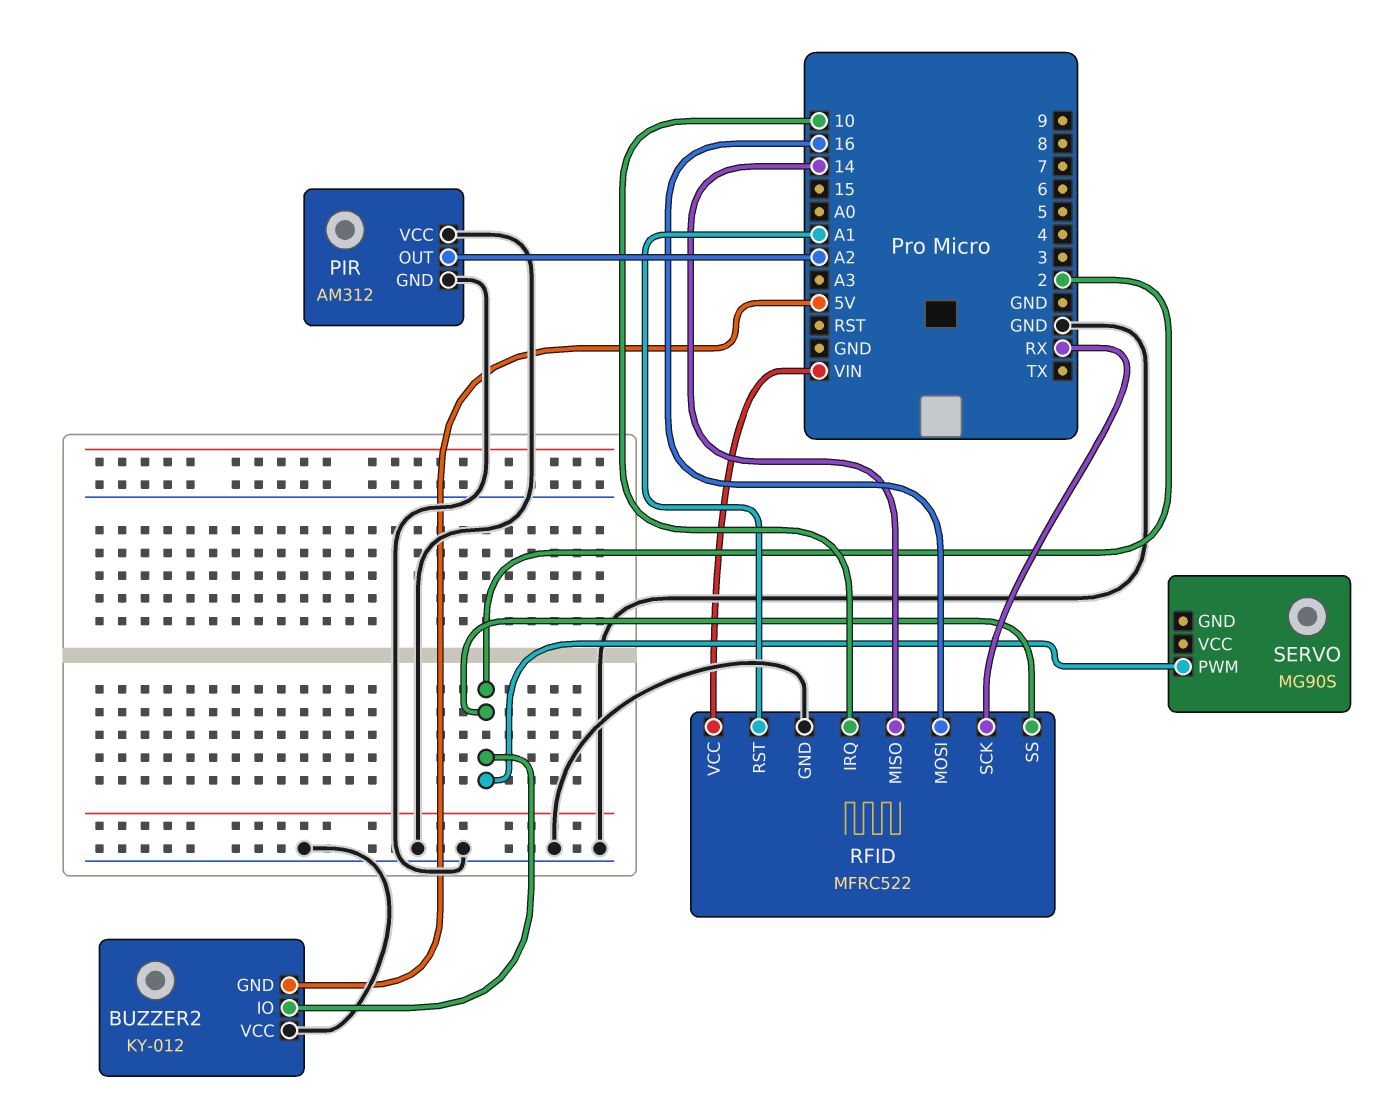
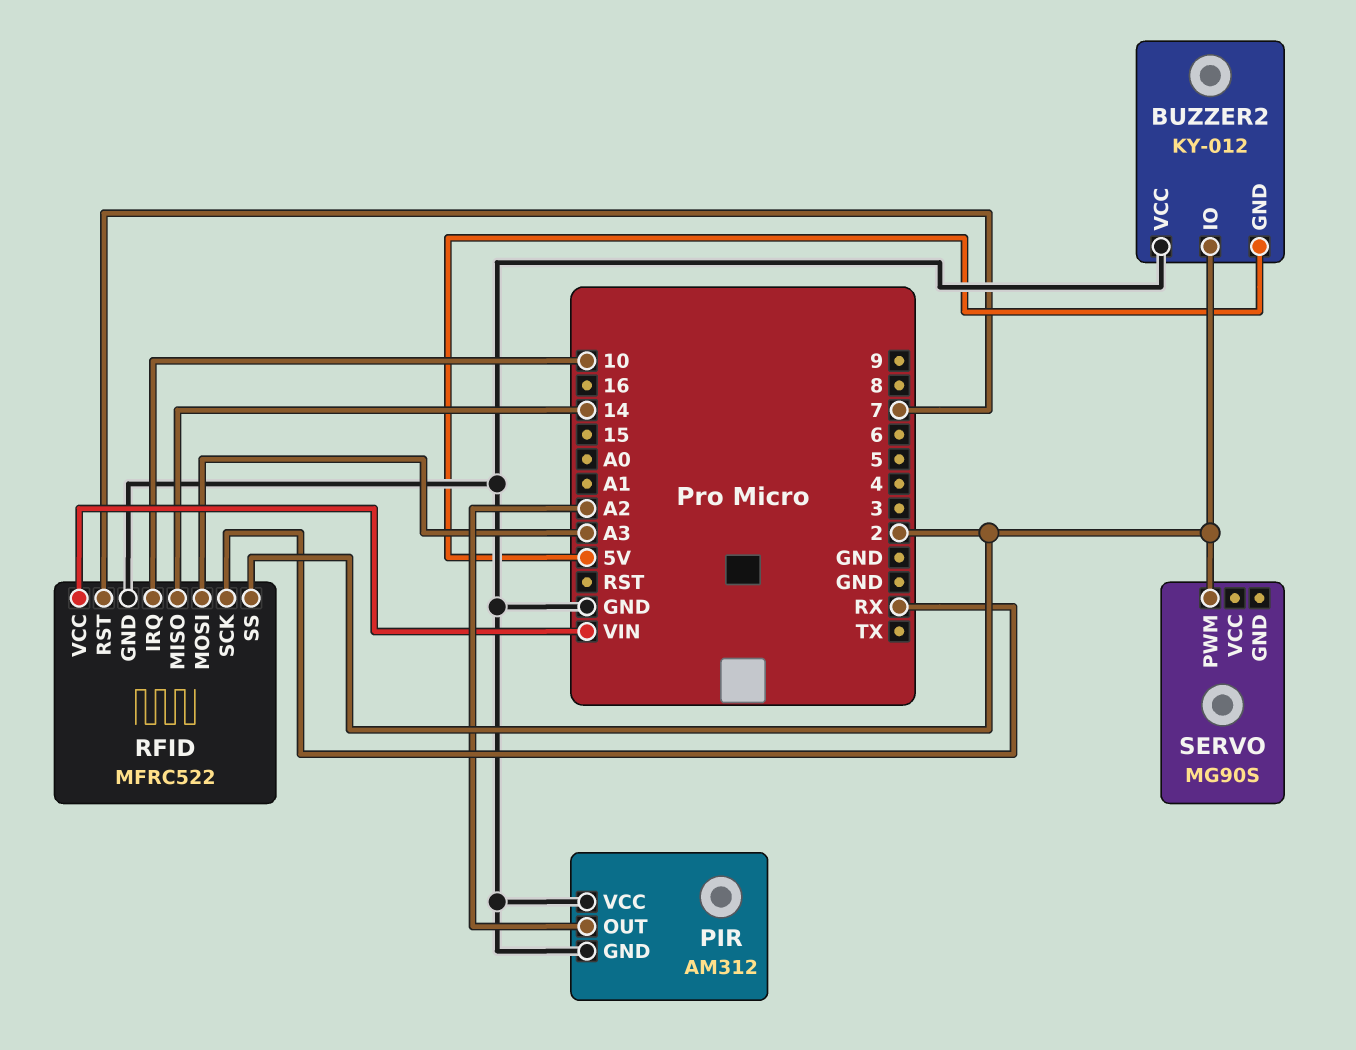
RFID pin MOSI: 16 -> A3
RFID pin RST: A1 -> 7

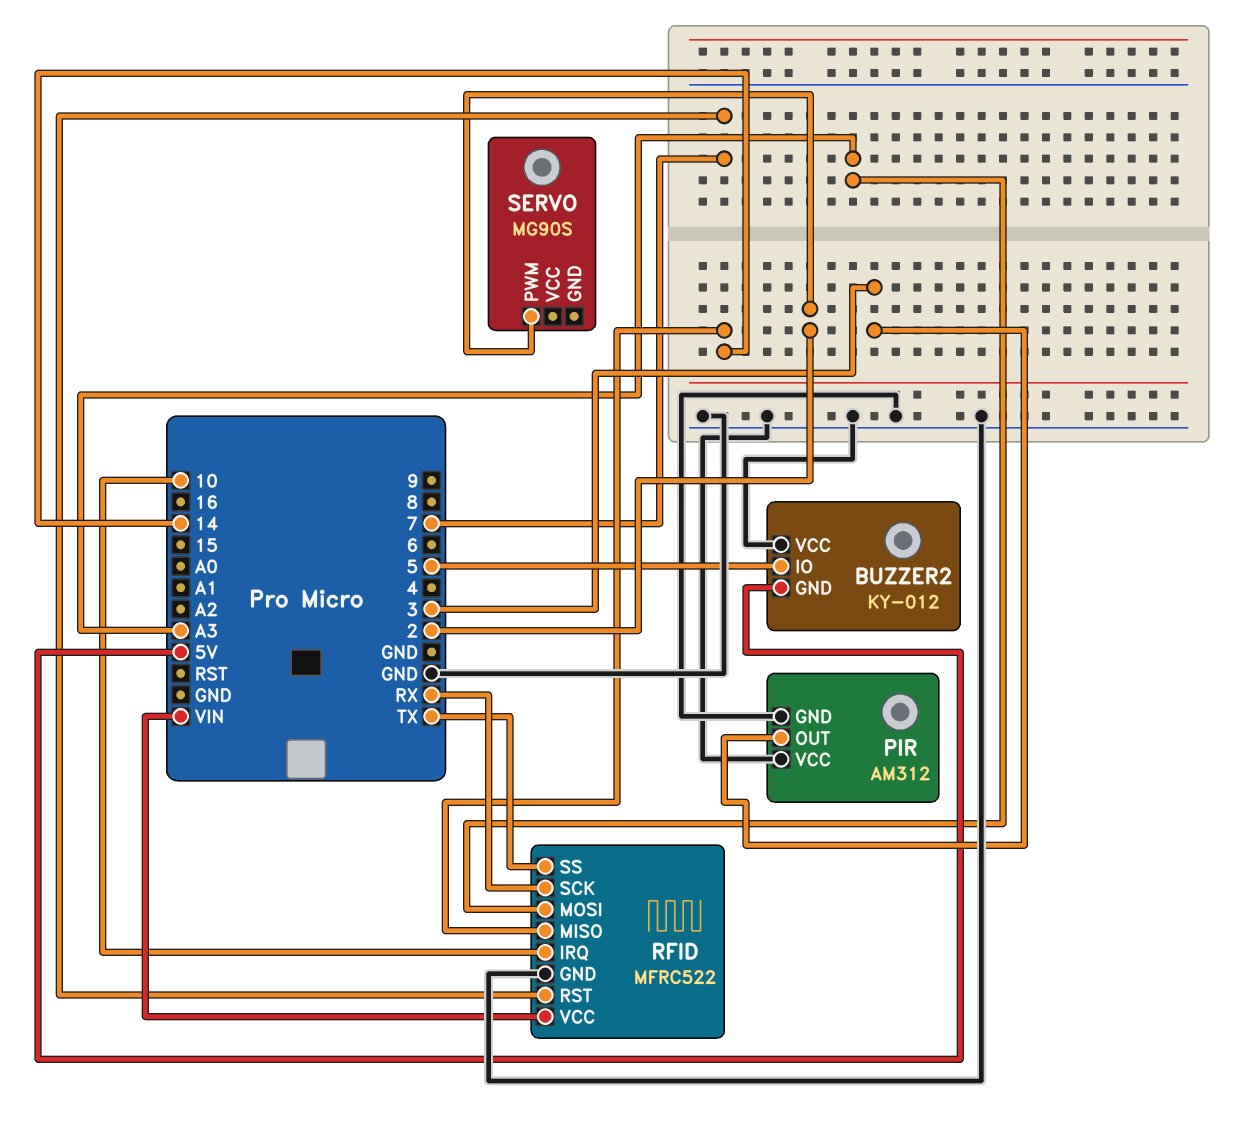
BUZZER2 pin IO: 2 -> 5
PIR pin OUT: A2 -> 3
RFID pin SS: 2 -> TX

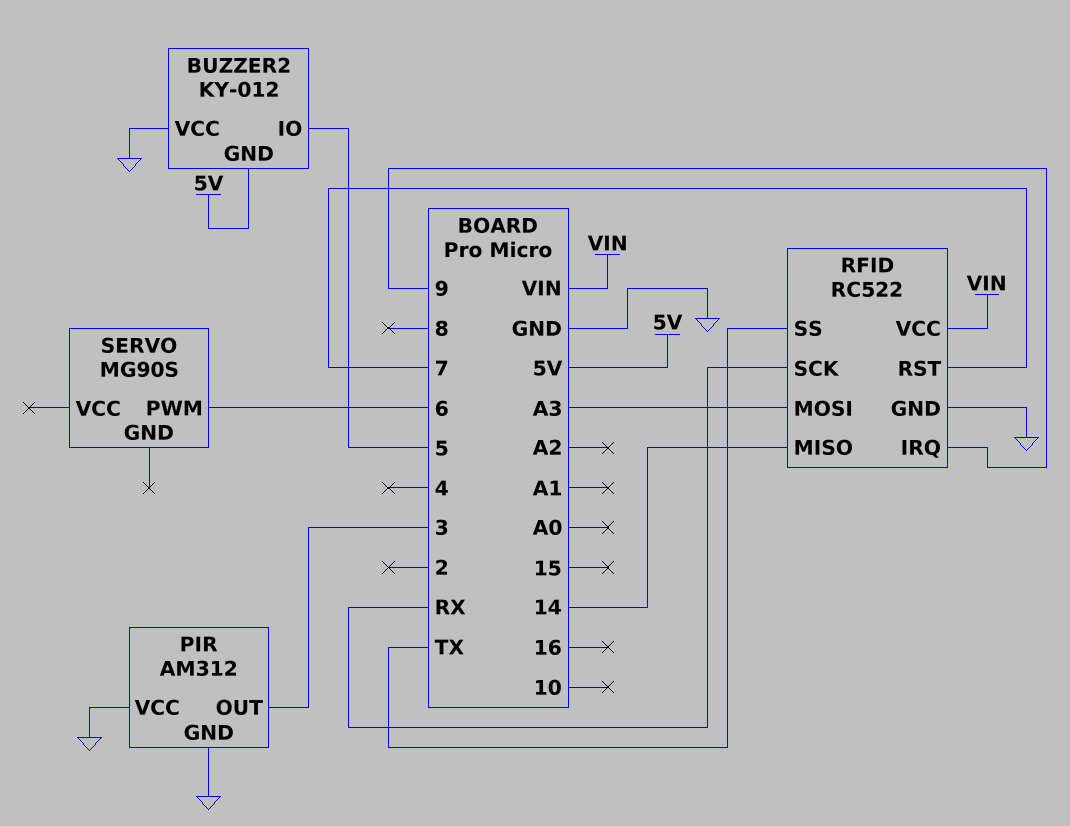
RFID: MFRC522 -> RC522
RFID pin IRQ: 10 -> 9
SERVO pin PWM: 2 -> 6

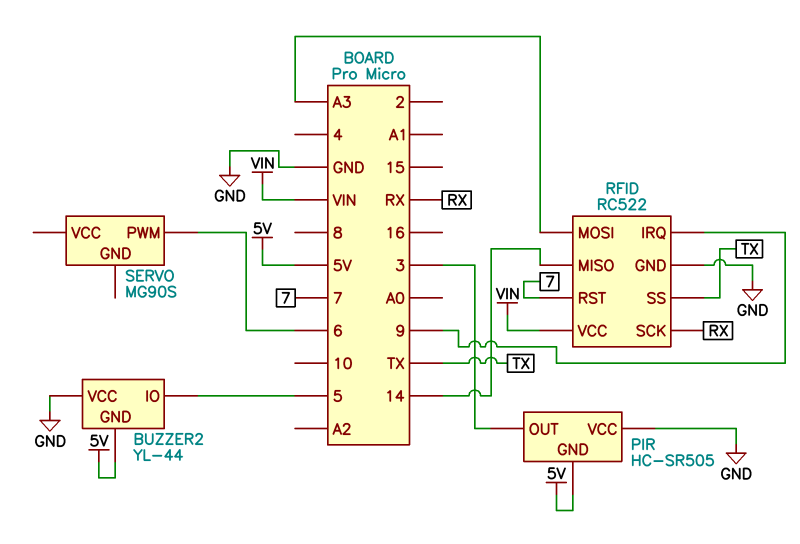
BUZZER2: KY-012 -> YL-44
PIR: AM312 -> HC-SR505
PIR pin GND: GND -> 5V

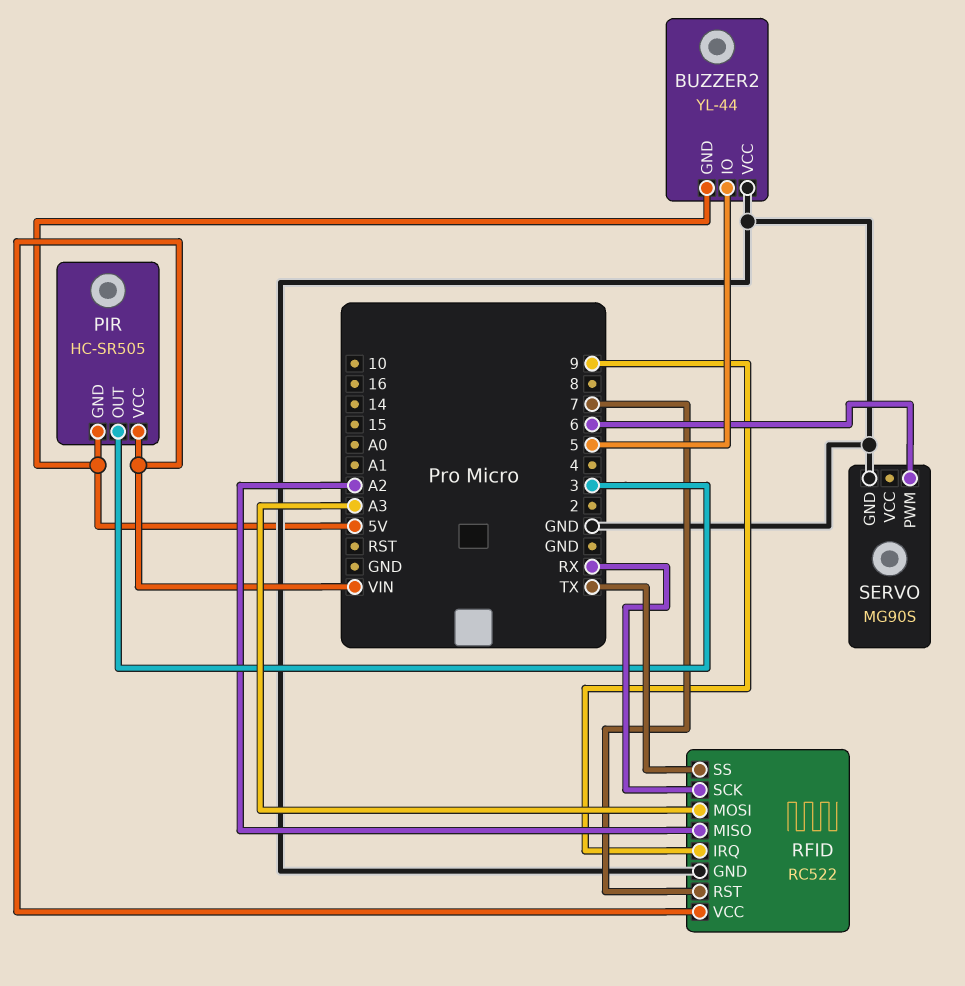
PIR pin VCC: GND -> VIN
RFID pin MISO: 14 -> A2
SERVO pin GND: none -> GND

